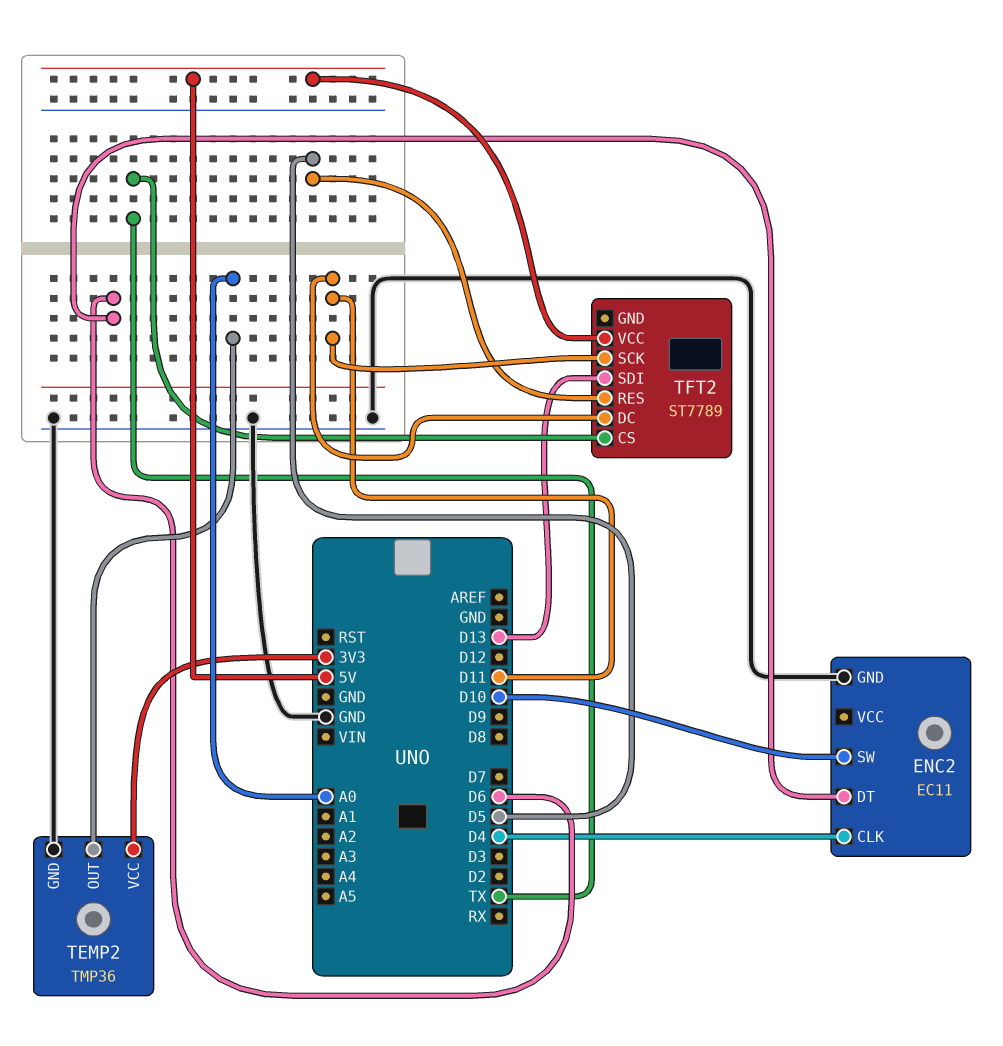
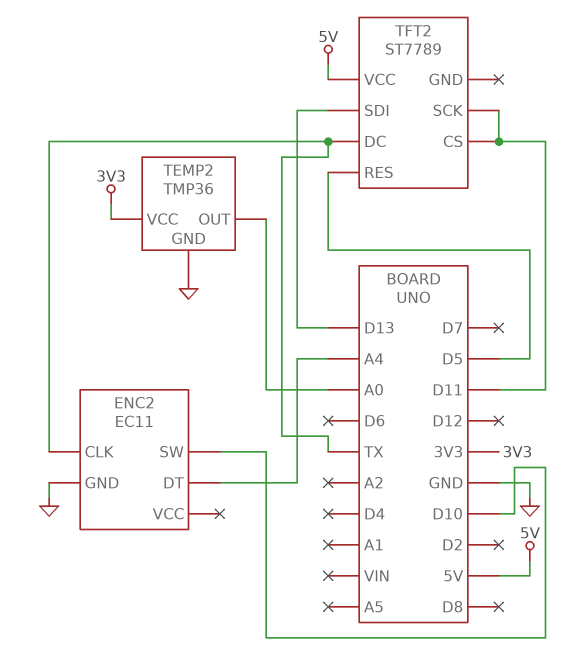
ENC2 pin CLK: D4 -> TX
ENC2 pin DT: D6 -> A4
TFT2 pin CS: TX -> D11
TFT2 pin DC: D11 -> TX

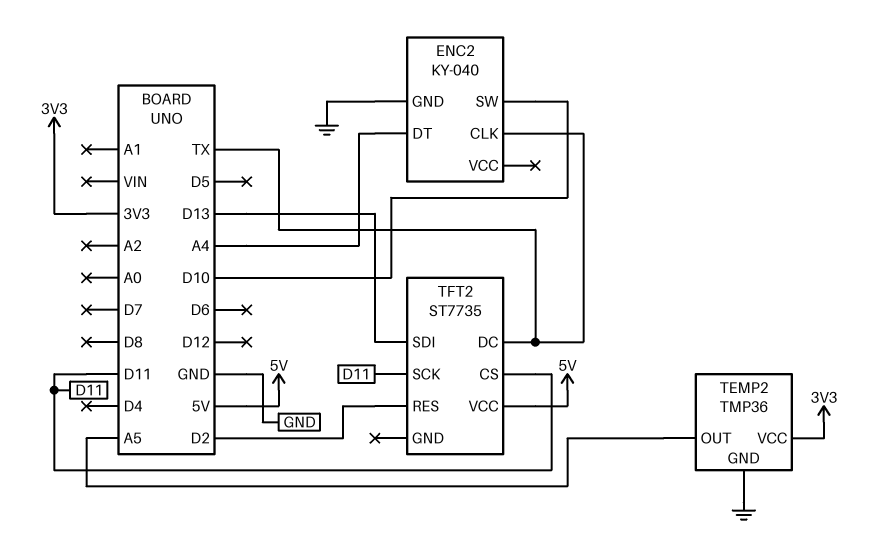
ENC2: EC11 -> KY-040
TEMP2 pin OUT: A0 -> A5
TFT2: ST7789 -> ST7735
TFT2 pin RES: D5 -> D2

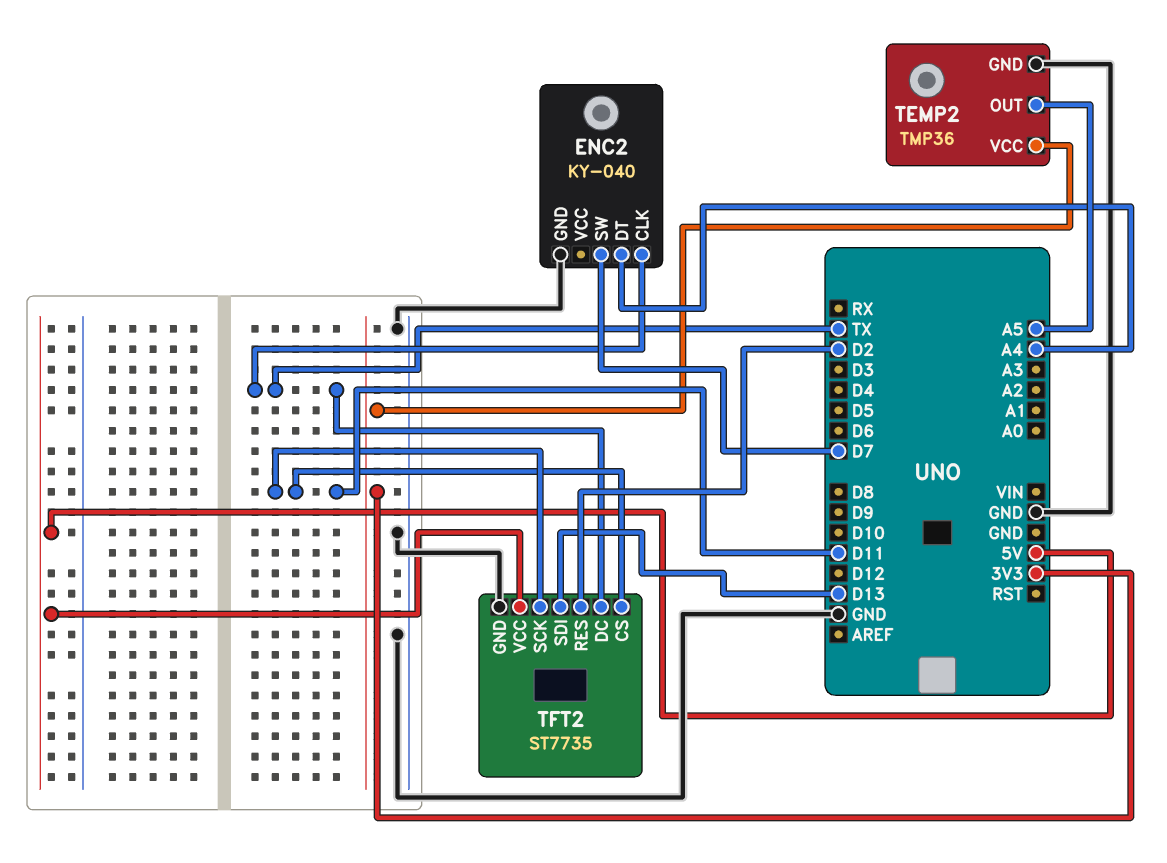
ENC2 pin SW: D10 -> D7
TFT2 pin GND: none -> GND

